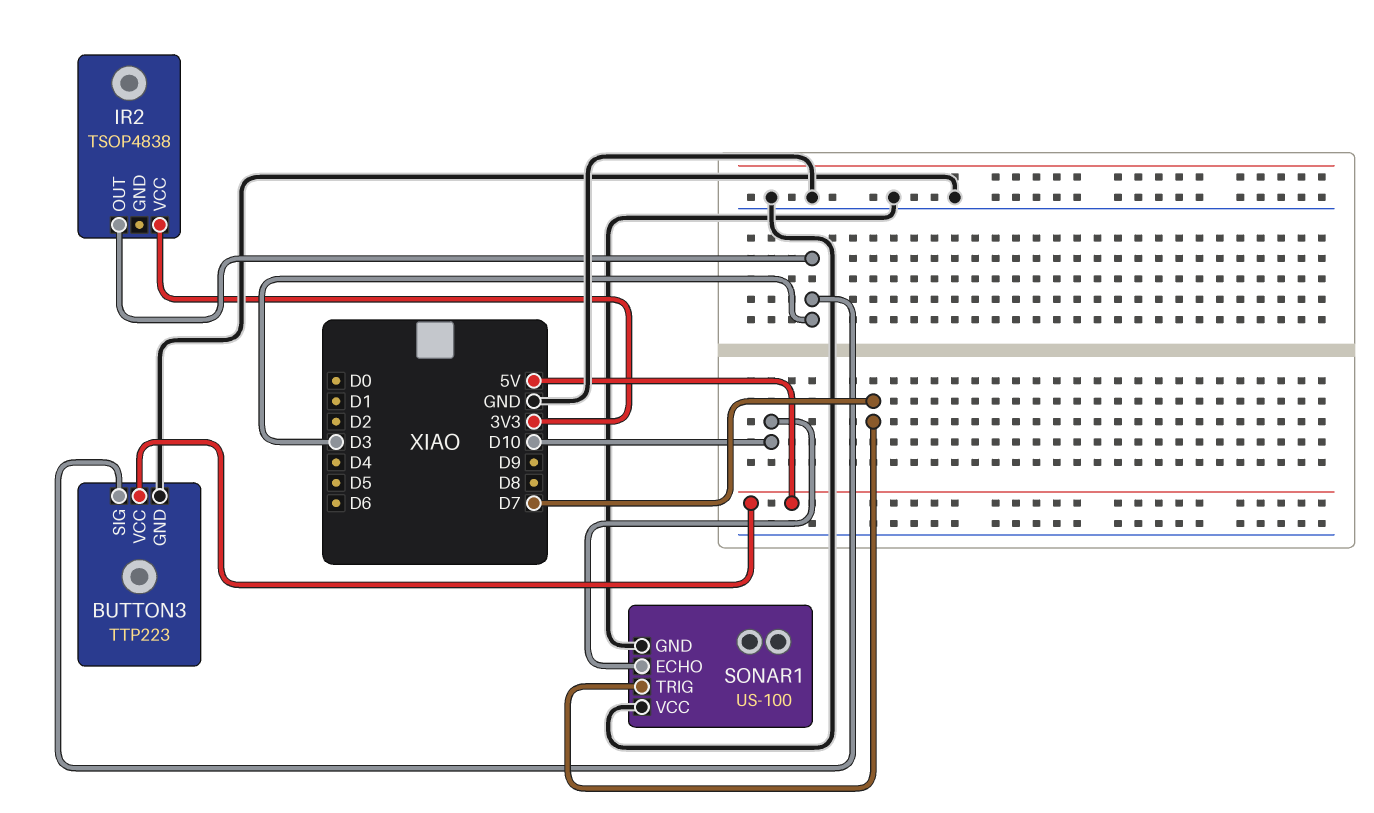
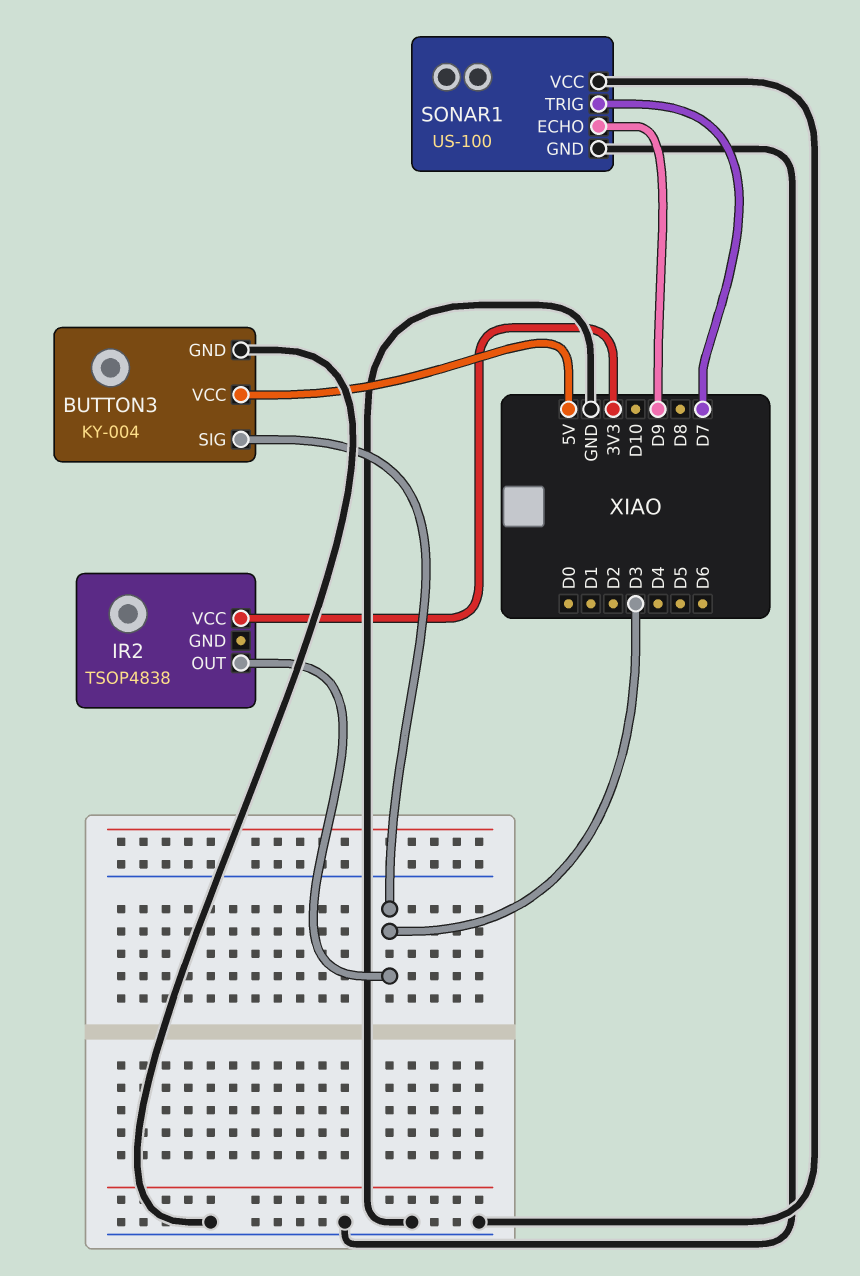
BUTTON3: TTP223 -> KY-004
SONAR1 pin ECHO: D10 -> D9

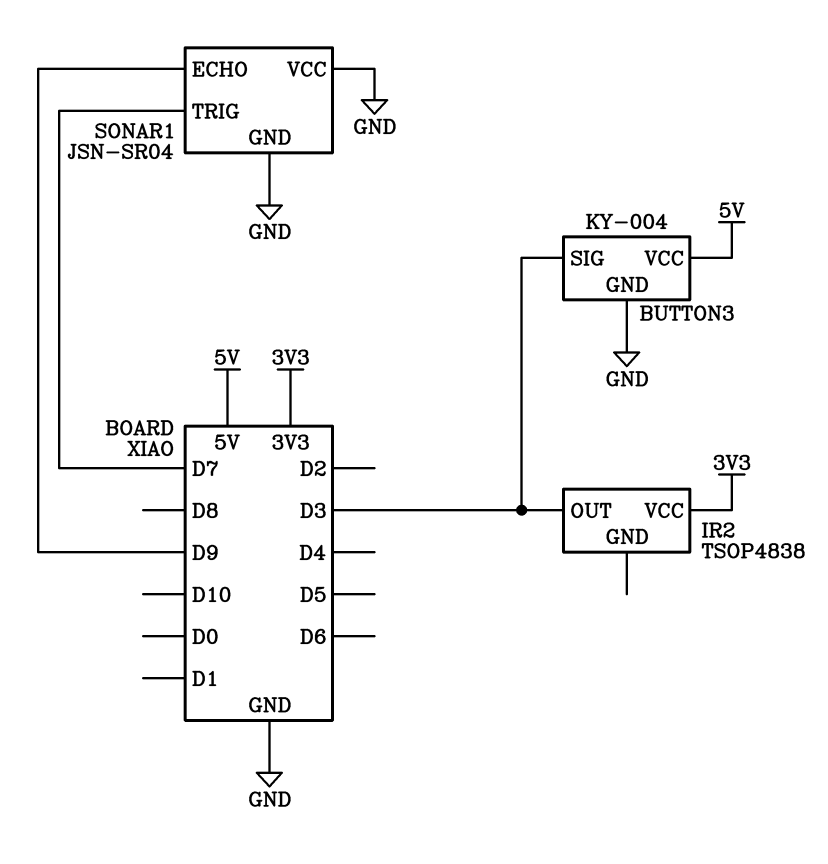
SONAR1: US-100 -> JSN-SR04

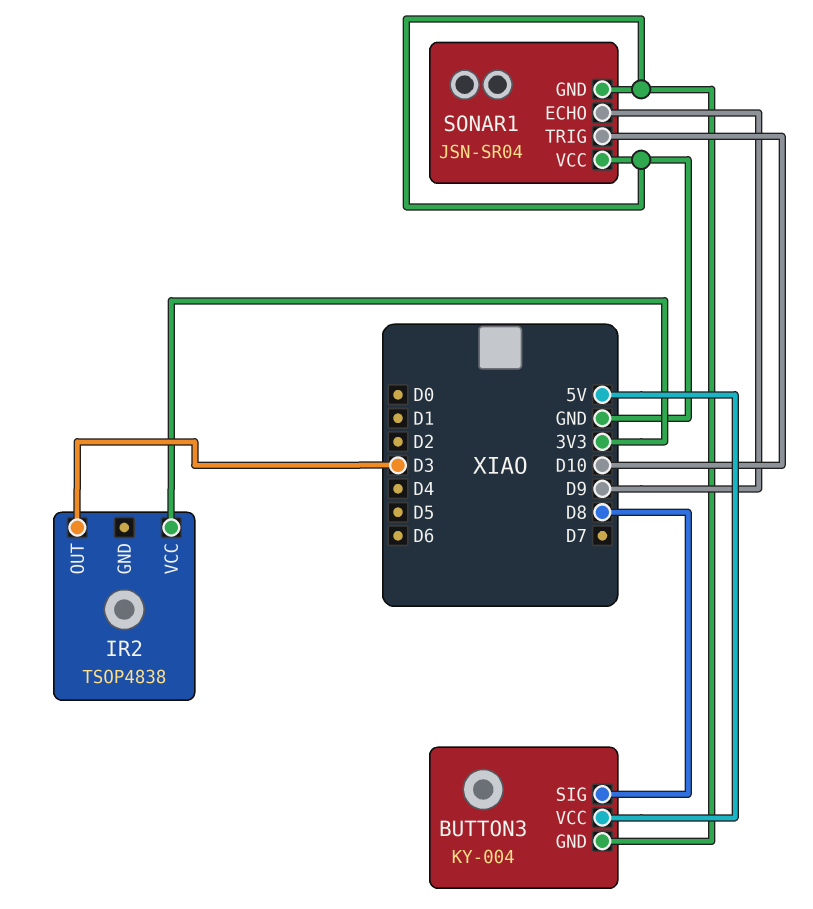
BUTTON3 pin SIG: D3 -> D8
SONAR1 pin TRIG: D7 -> D10

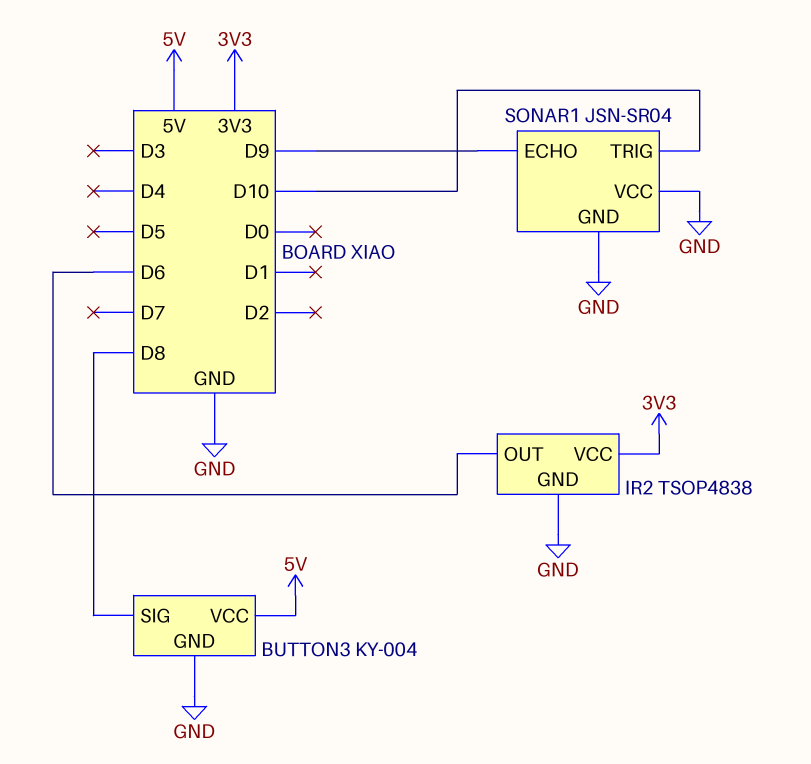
IR2 pin GND: none -> GND
IR2 pin OUT: D3 -> D6

